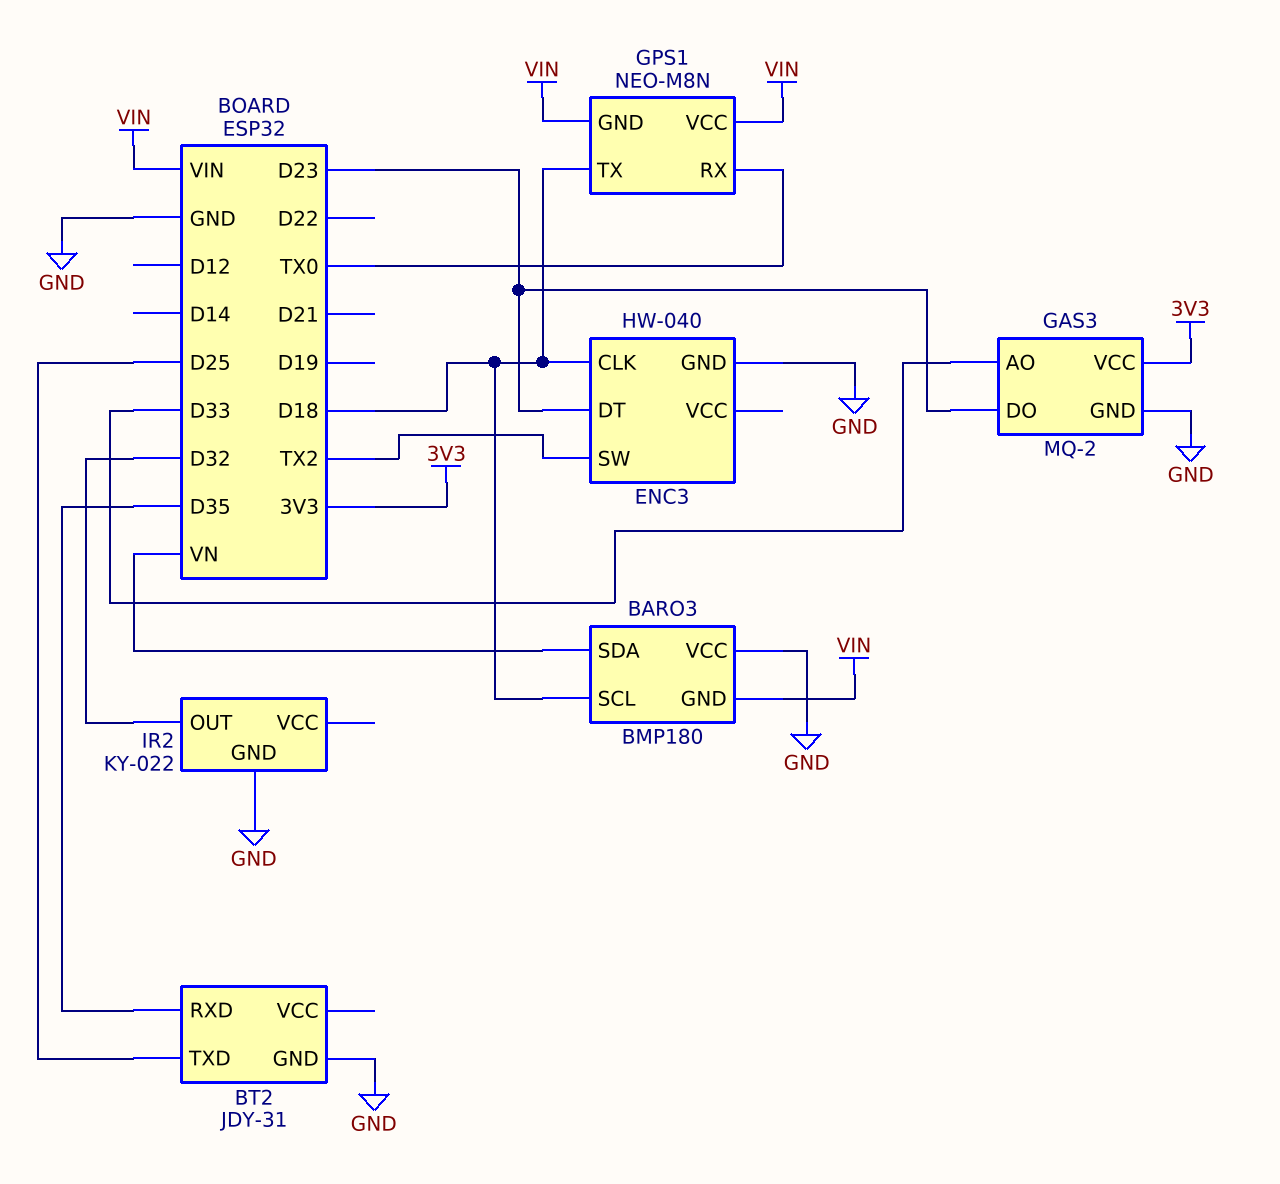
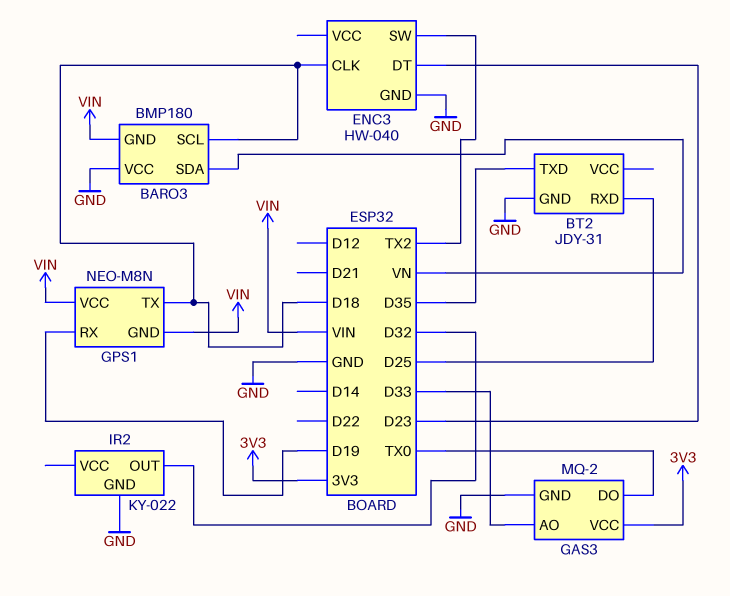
BT2 pin RXD: D35 -> D25
BT2 pin TXD: D25 -> D35
GAS3 pin DO: D23 -> TX0
GPS1 pin RX: TX0 -> D19

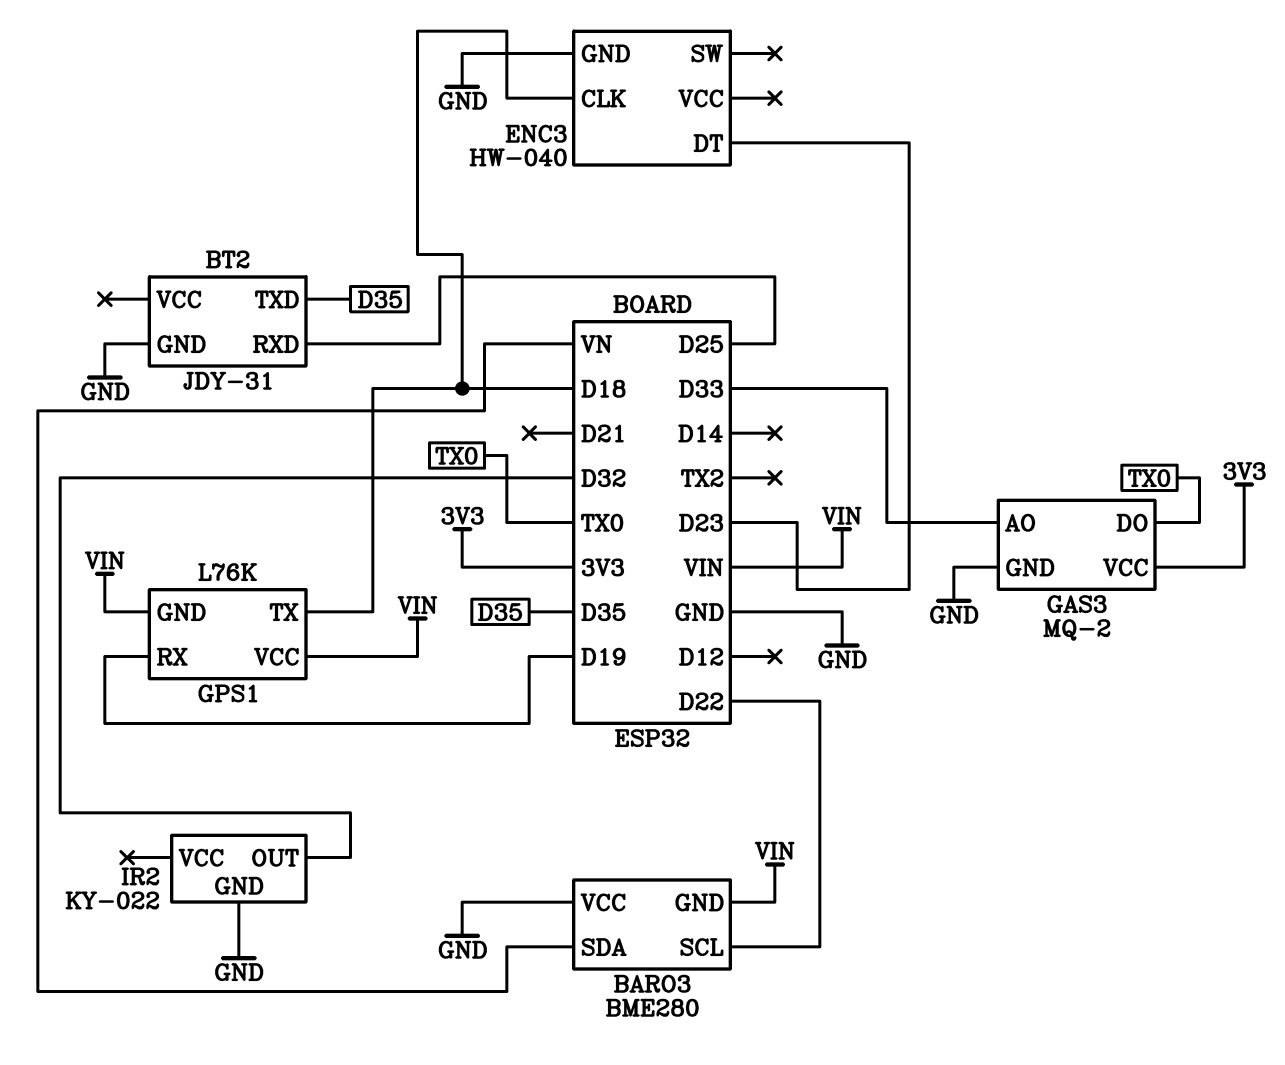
BARO3: BMP180 -> BME280
BARO3 pin SCL: D18 -> D22
ENC3 pin SW: TX2 -> none
GPS1: NEO-M8N -> L76K

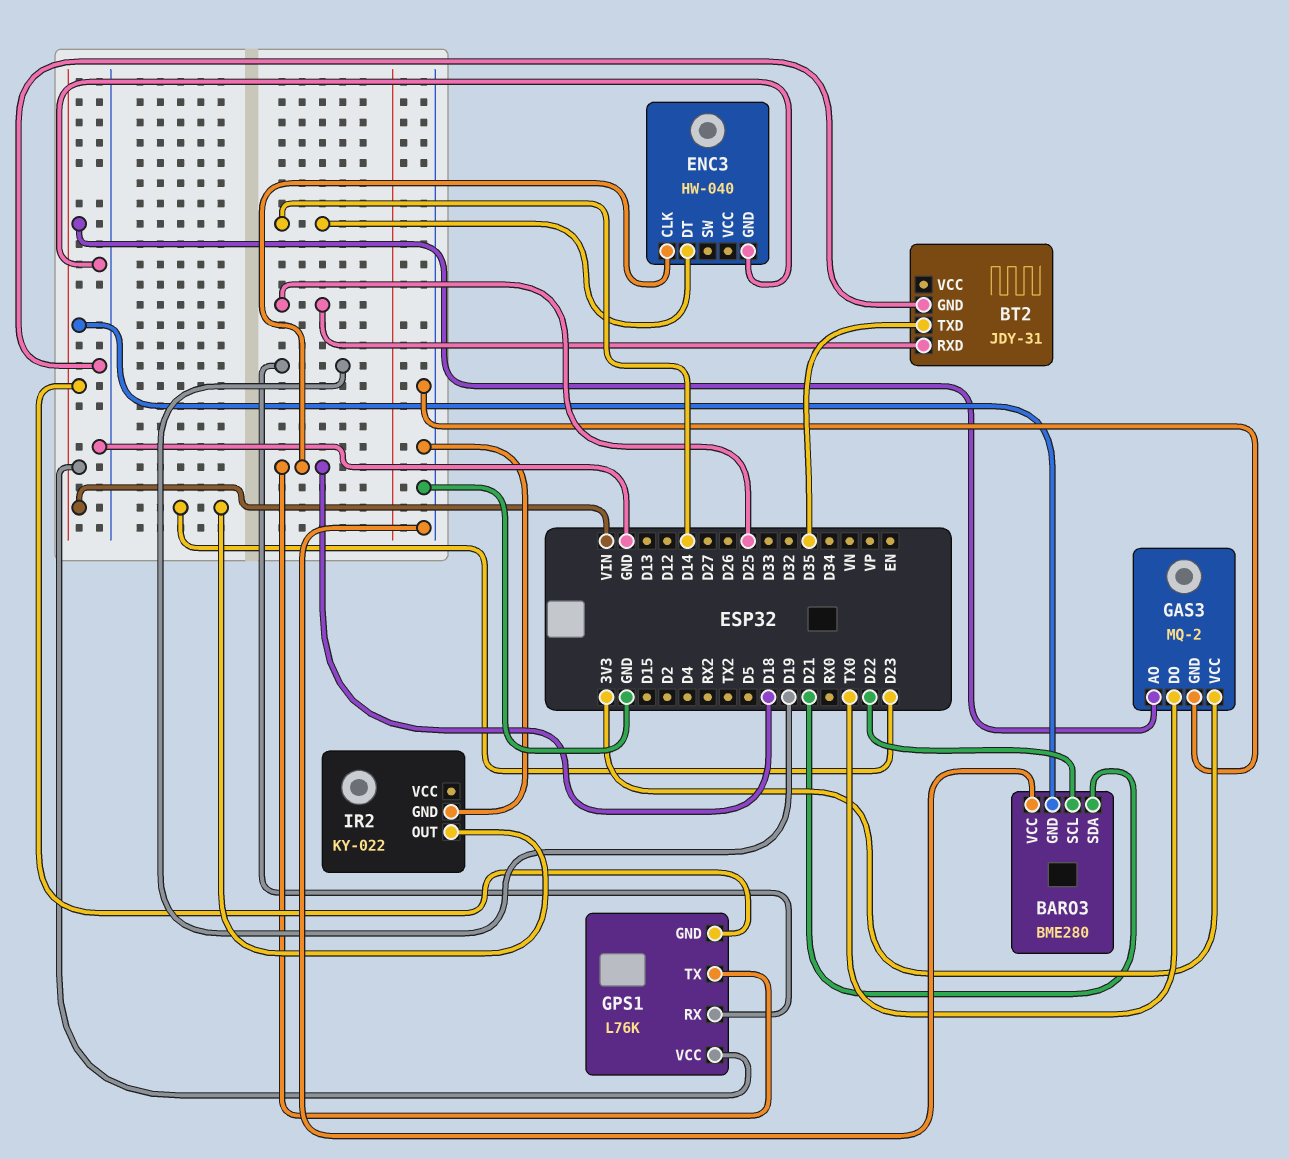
BARO3 pin SDA: VN -> D21
ENC3 pin DT: D23 -> D14
GAS3 pin AO: D33 -> VIN
IR2 pin OUT: D32 -> D23

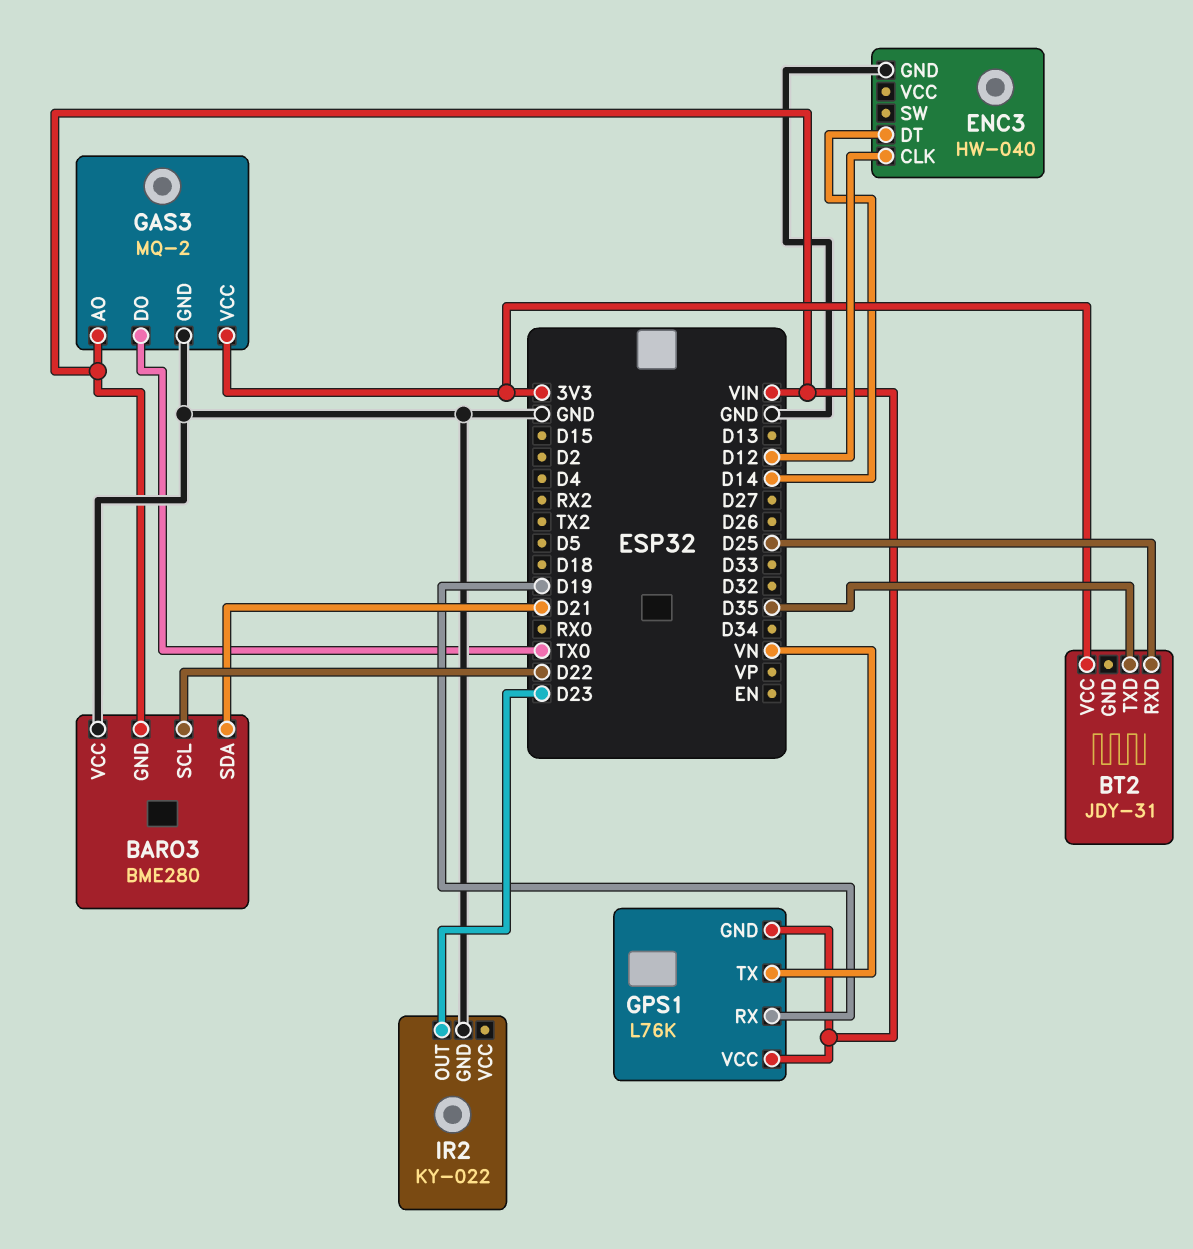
BT2 pin GND: GND -> none
BT2 pin VCC: none -> 3V3
ENC3 pin CLK: D18 -> D12
GPS1 pin TX: D18 -> VN

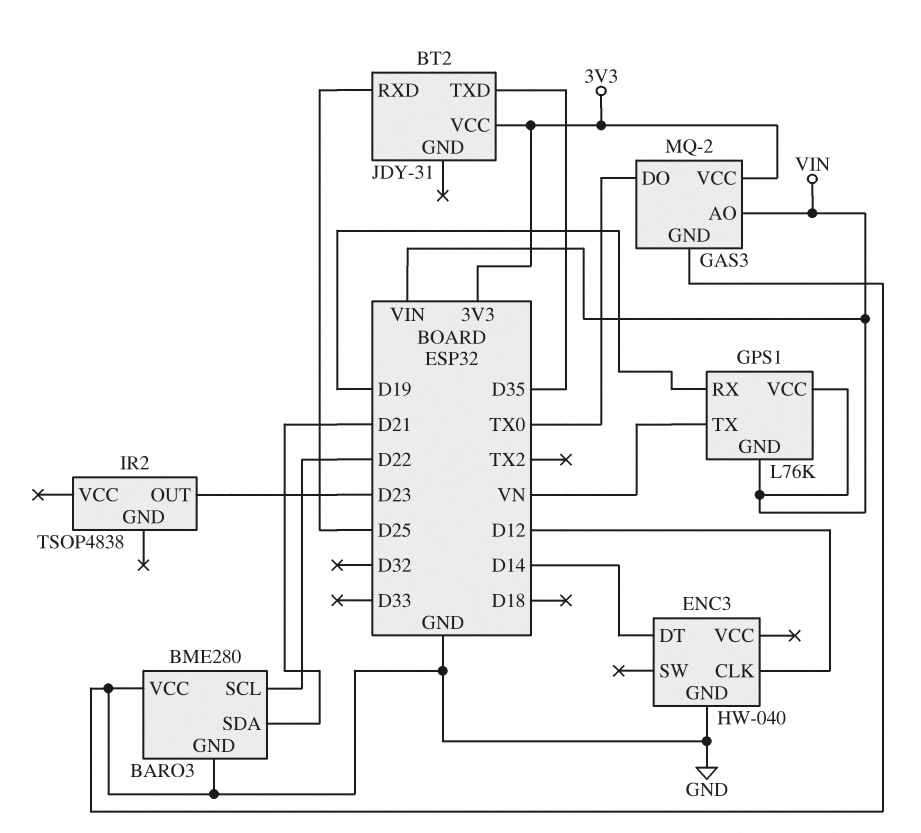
BARO3 pin GND: VIN -> GND
IR2: KY-022 -> TSOP4838
IR2 pin GND: GND -> none

